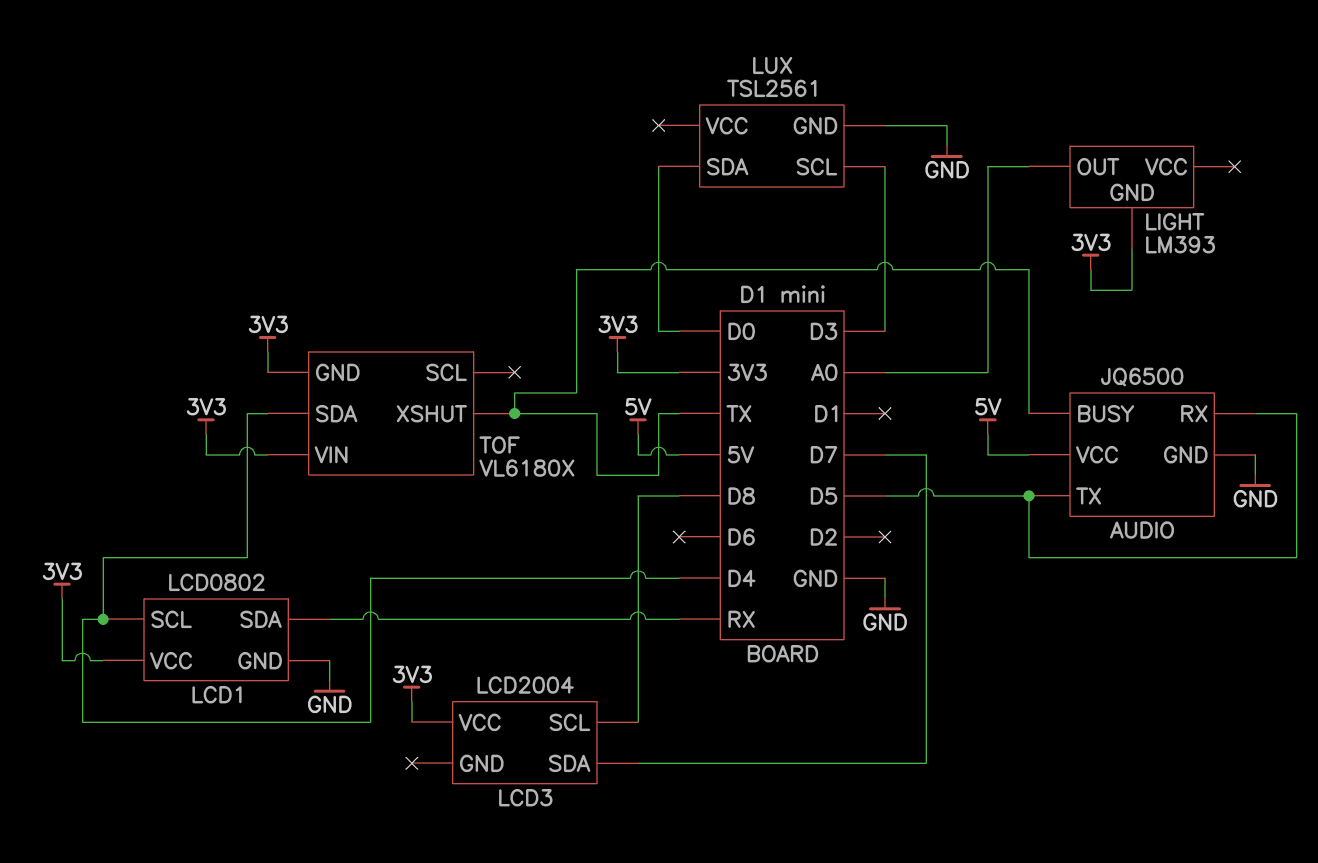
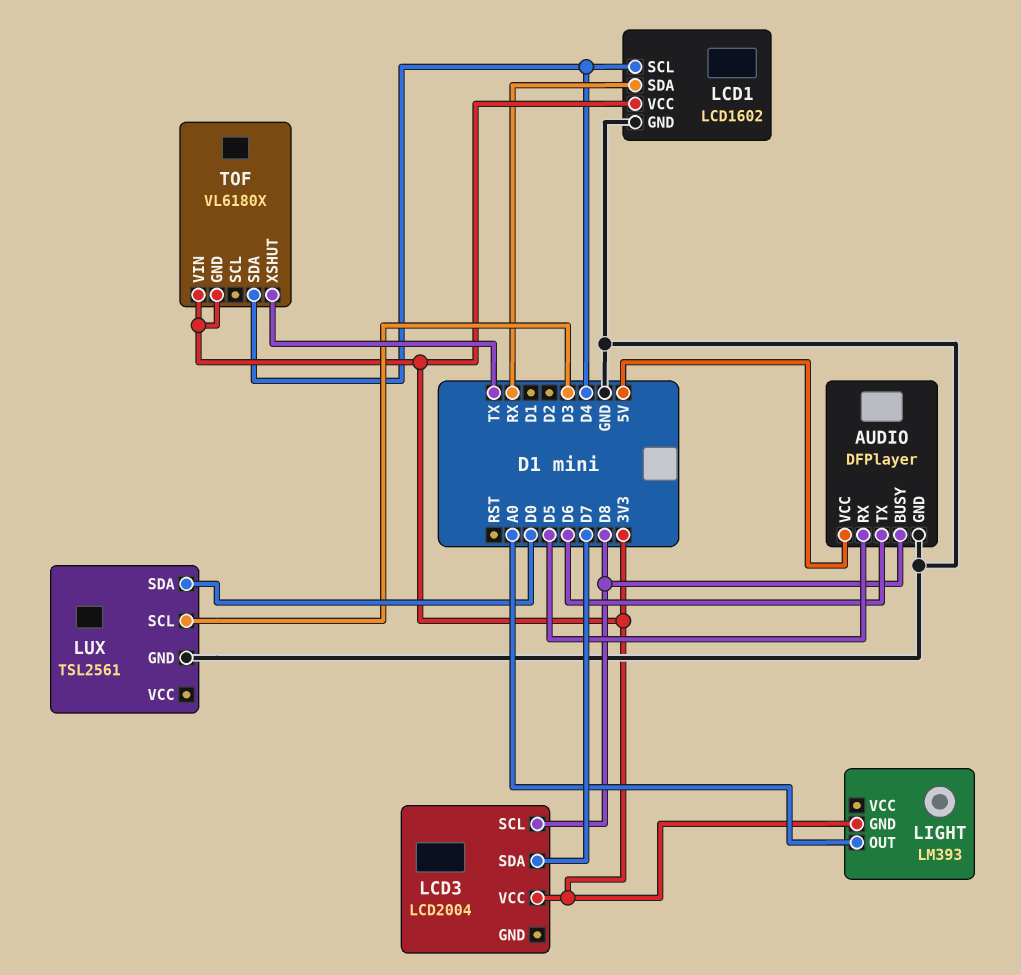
AUDIO: JQ6500 -> DFPlayer
AUDIO pin BUSY: TX -> D8
AUDIO pin TX: D5 -> D6
LCD1: LCD0802 -> LCD1602

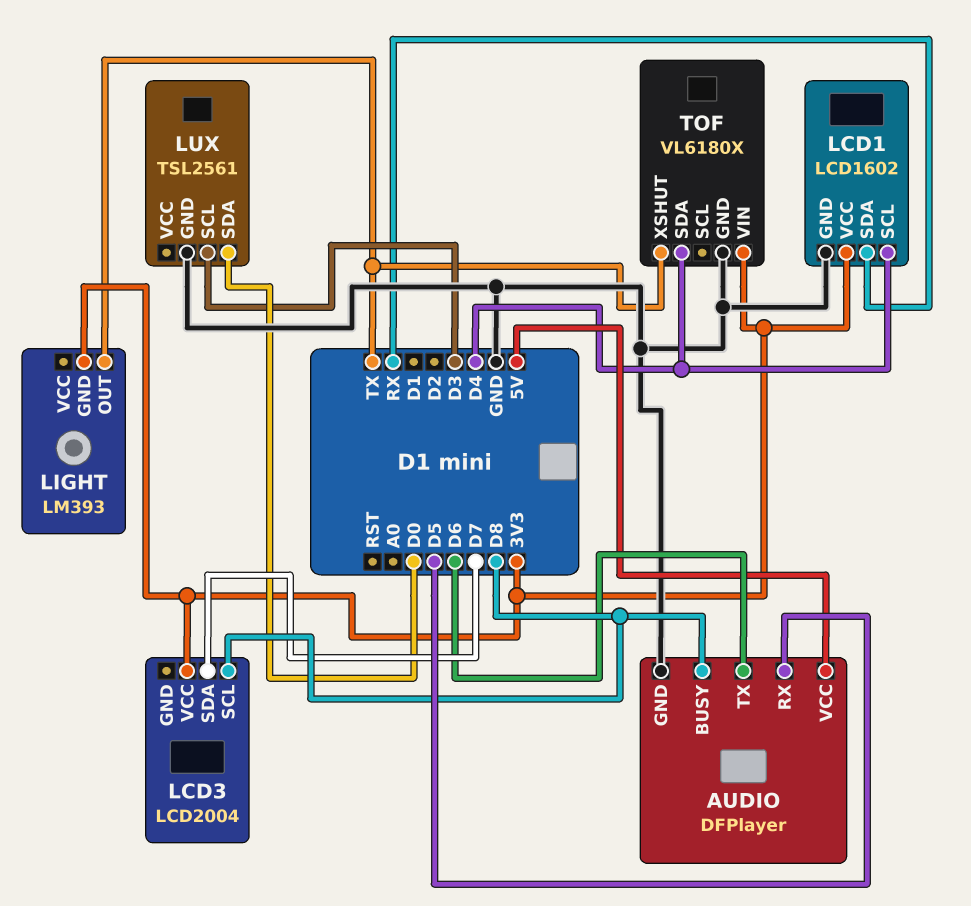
LIGHT pin OUT: A0 -> TX
TOF pin GND: 3V3 -> GND

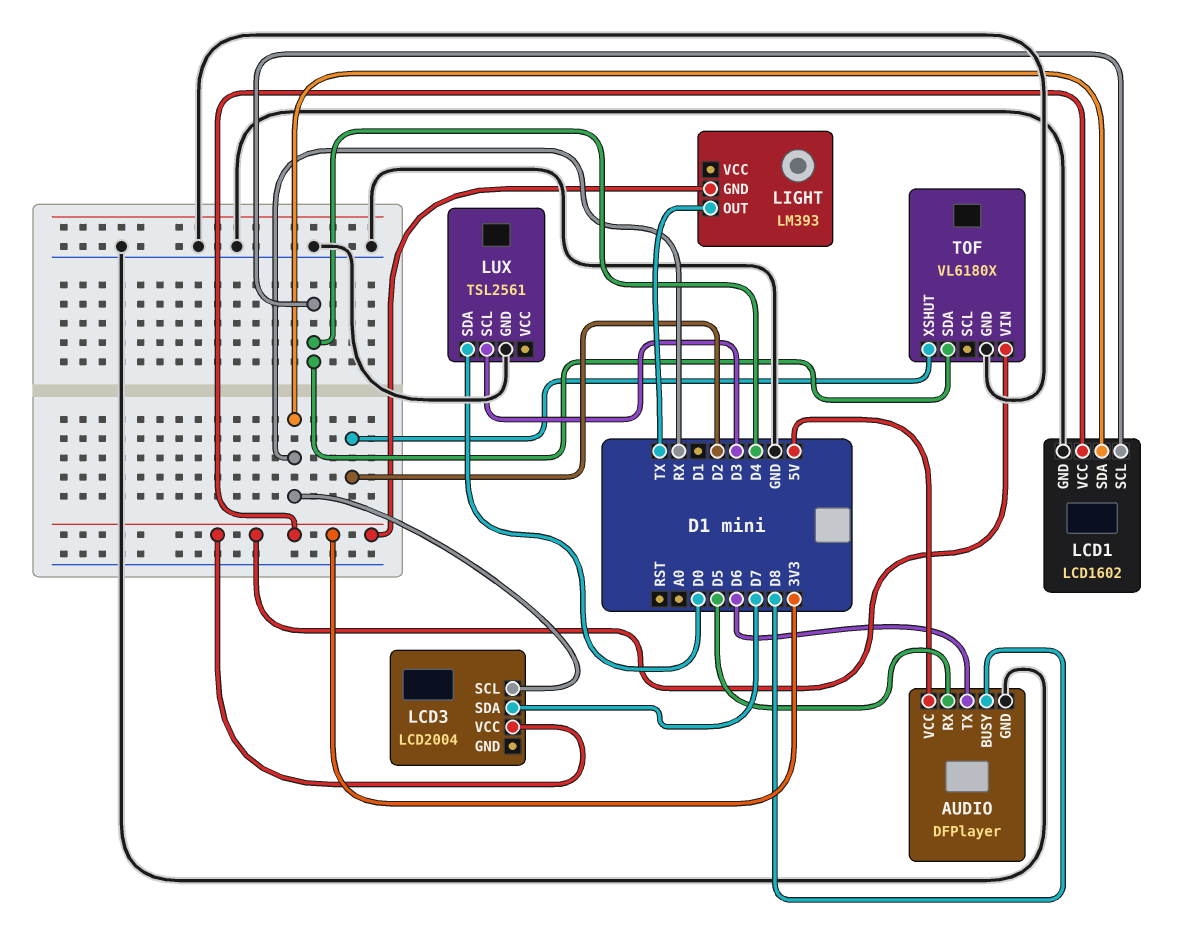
LCD3 pin SCL: D8 -> RX
TOF pin XSHUT: TX -> D2

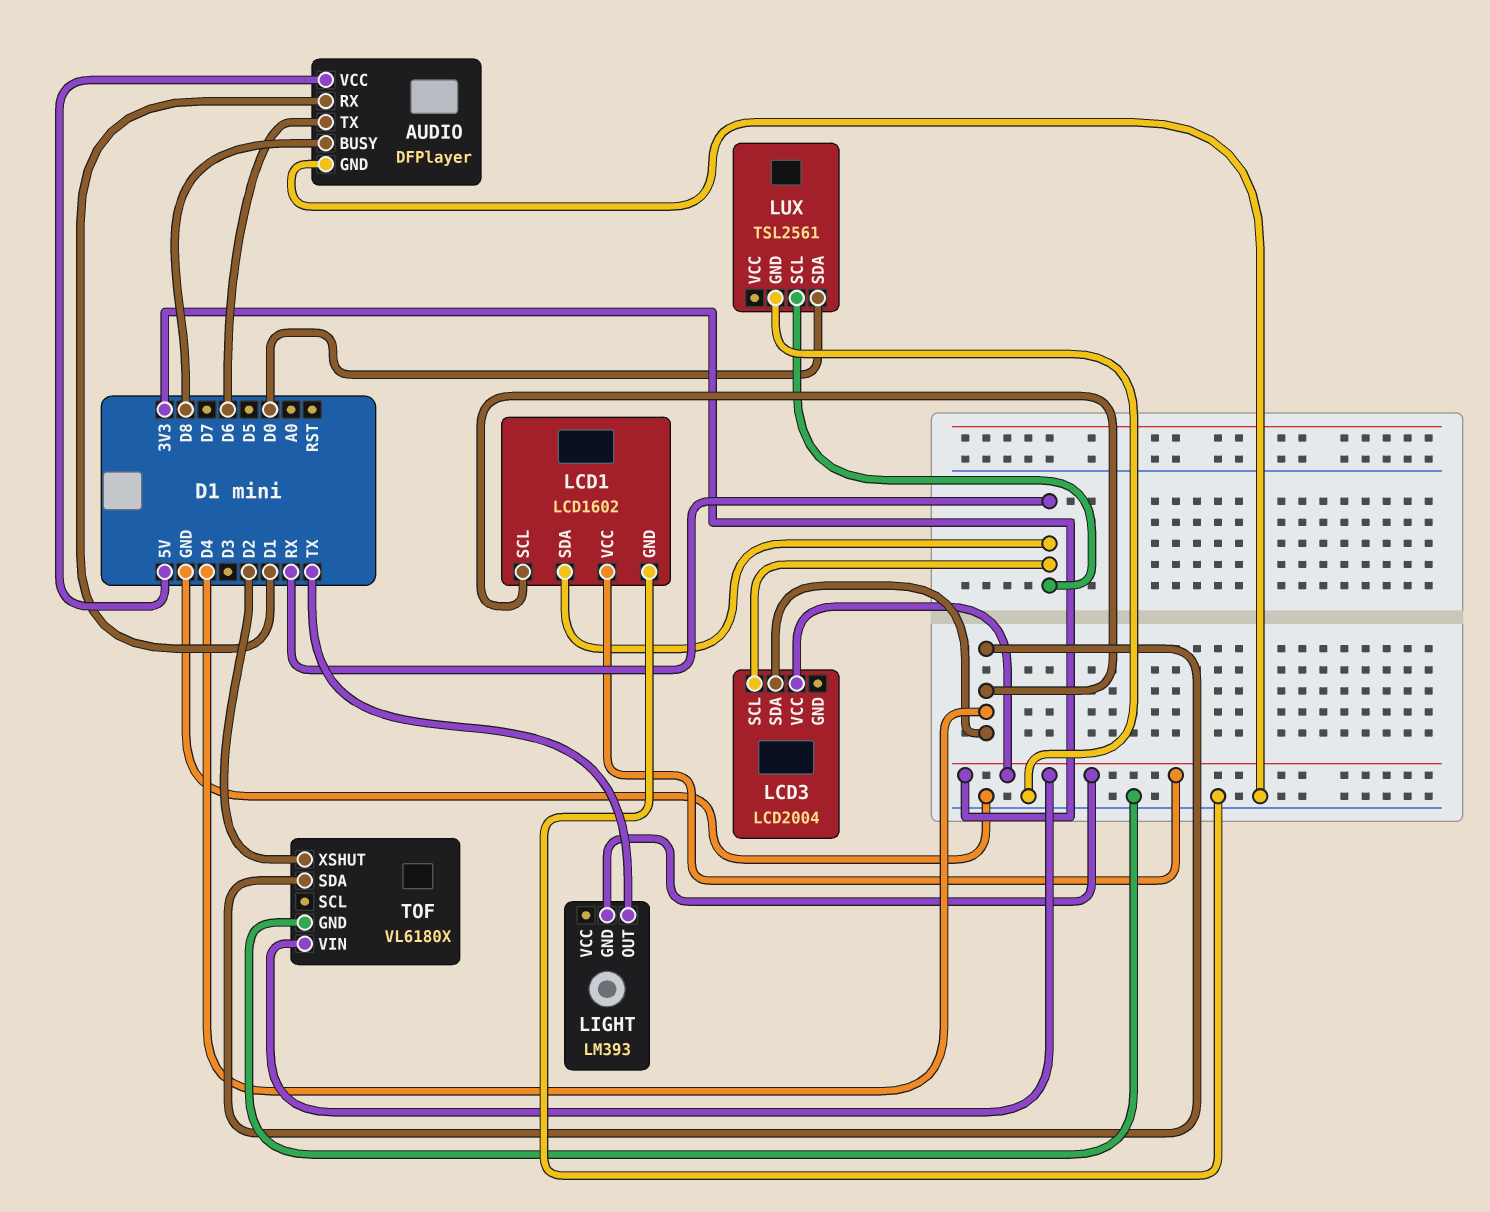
AUDIO pin RX: D5 -> D1
LCD3 pin SDA: D7 -> D4
LUX pin SCL: D3 -> RX

